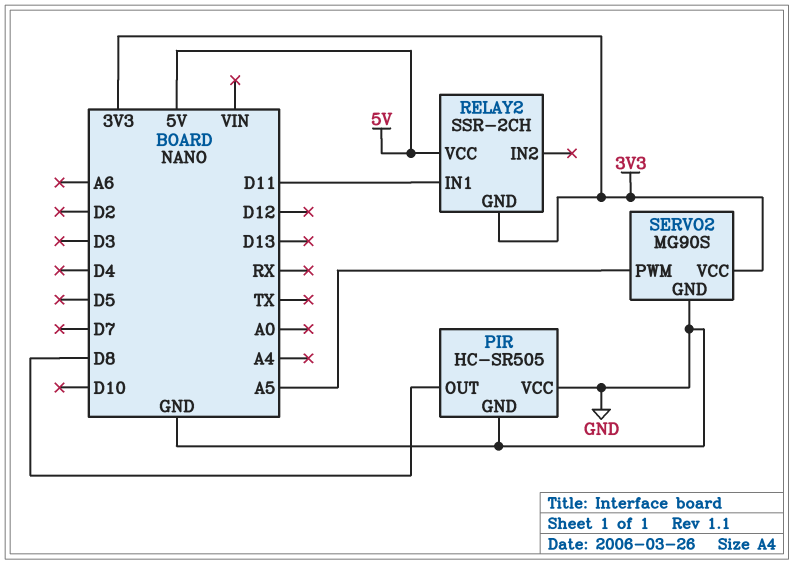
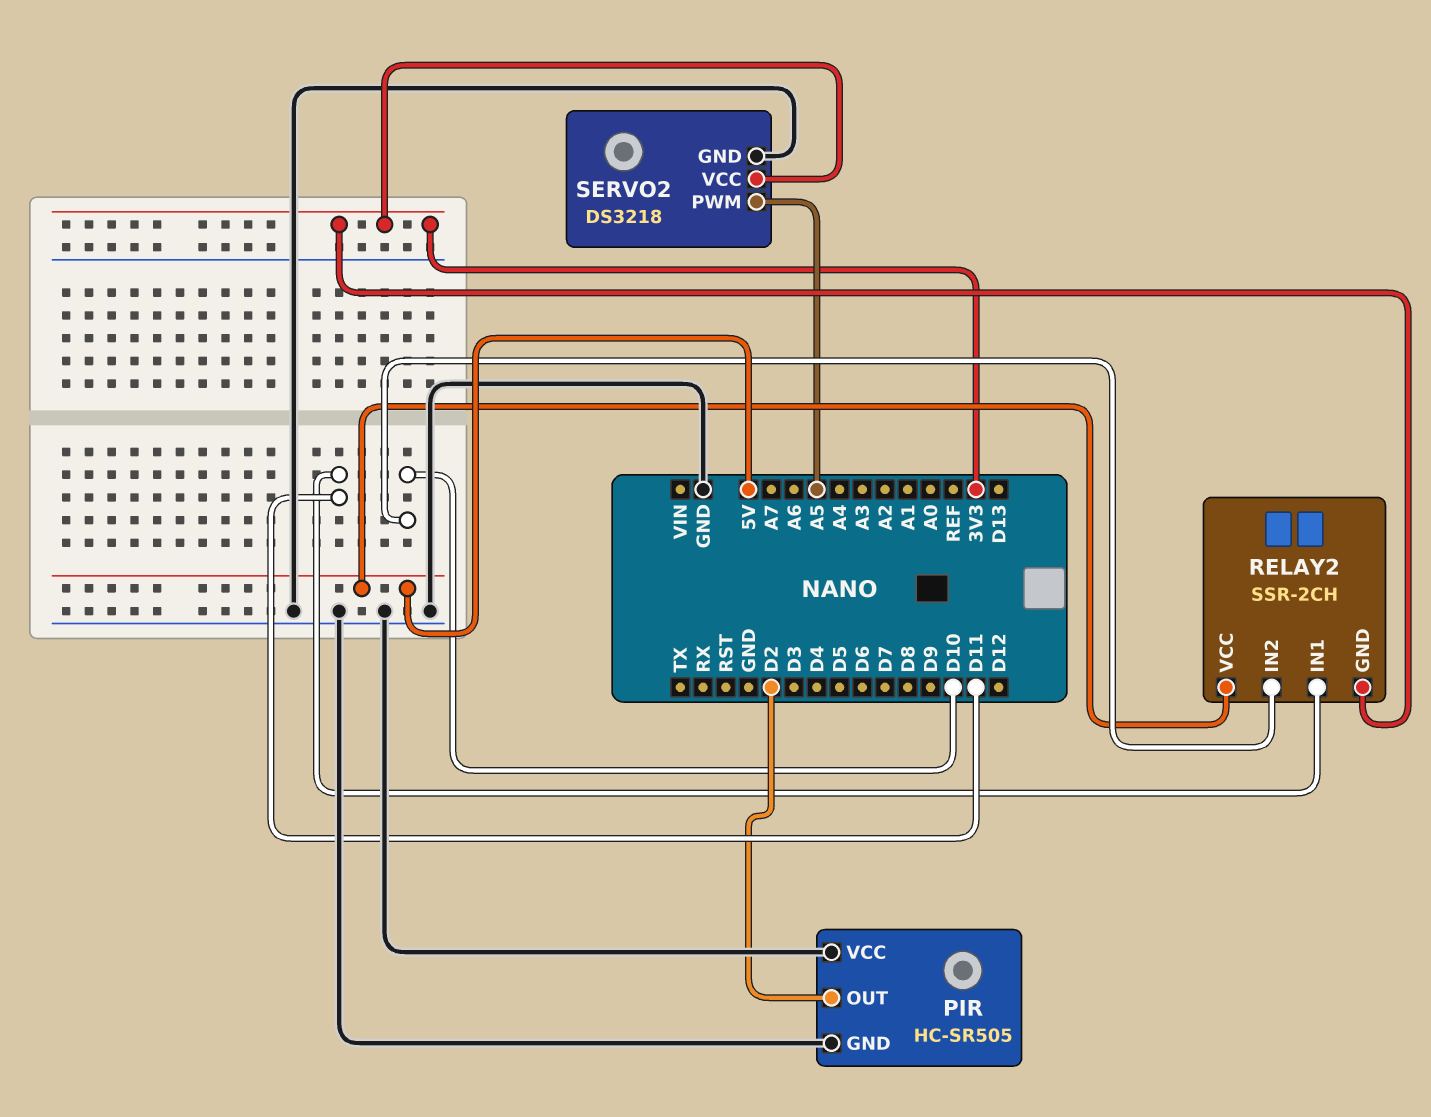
PIR pin OUT: D8 -> D2
RELAY2 pin IN2: none -> D10
SERVO2: MG90S -> DS3218

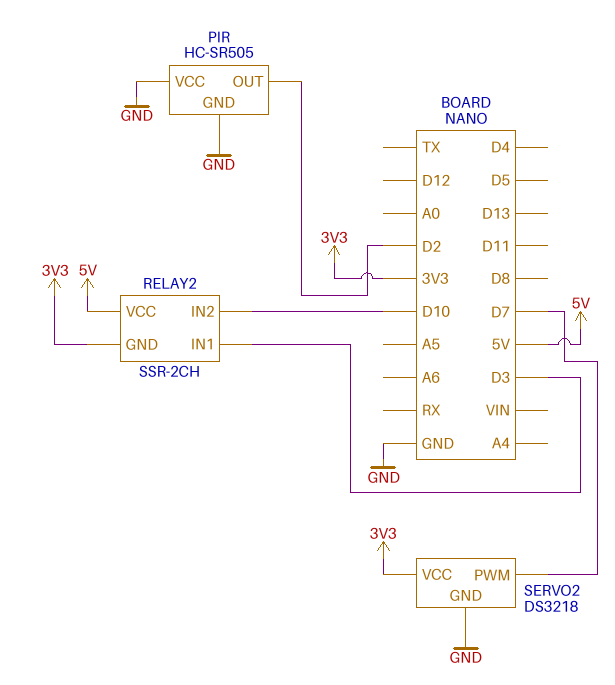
RELAY2 pin IN1: D11 -> D3
SERVO2 pin PWM: A5 -> D7

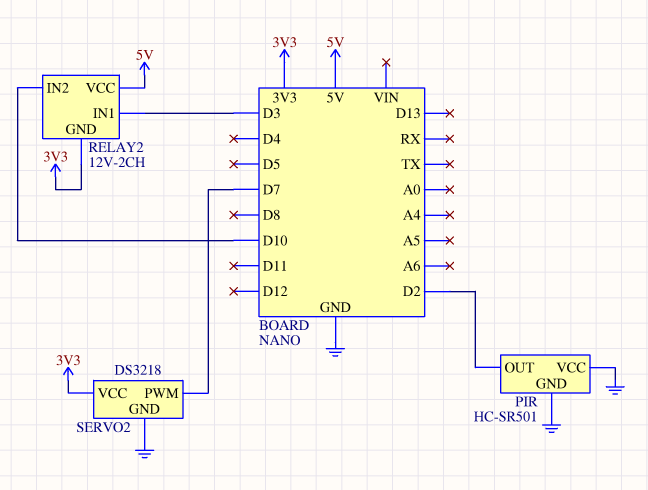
PIR: HC-SR505 -> HC-SR501
RELAY2: SSR-2CH -> 12V-2CH

